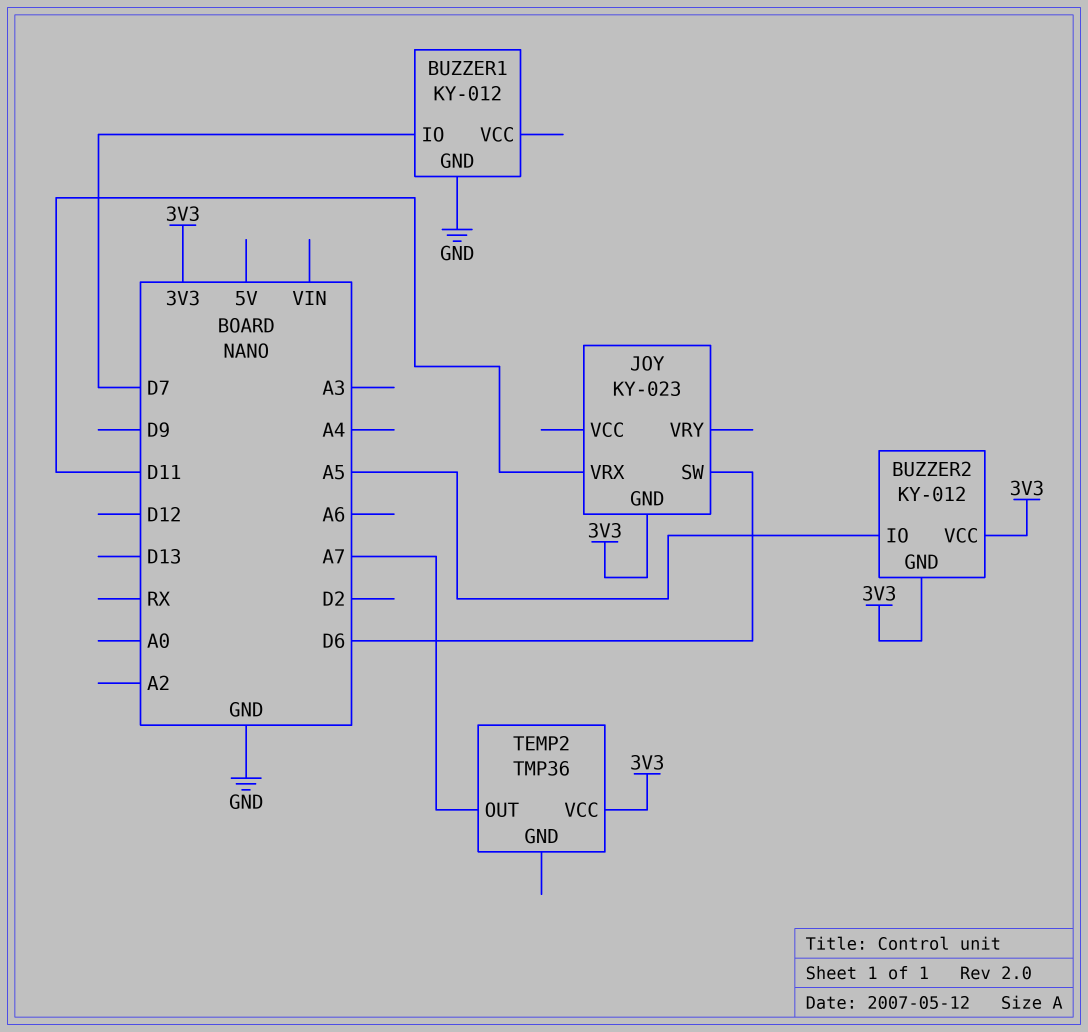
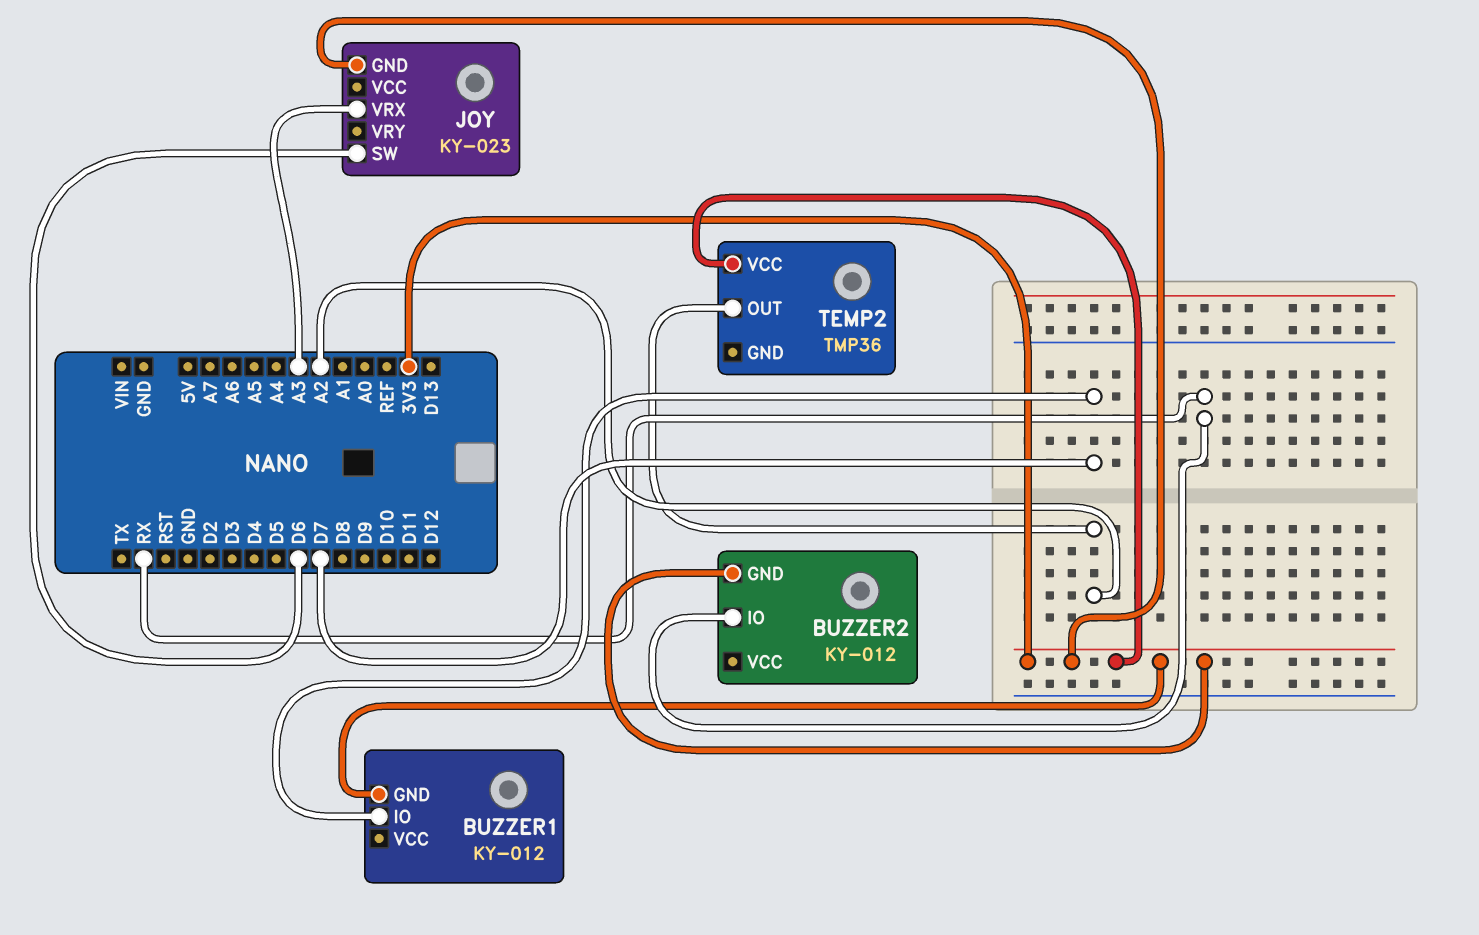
BUZZER1 pin GND: GND -> 3V3
BUZZER2 pin IO: A5 -> RX
BUZZER2 pin VCC: 3V3 -> none
JOY pin VRX: D11 -> A3
TEMP2 pin OUT: A7 -> A2

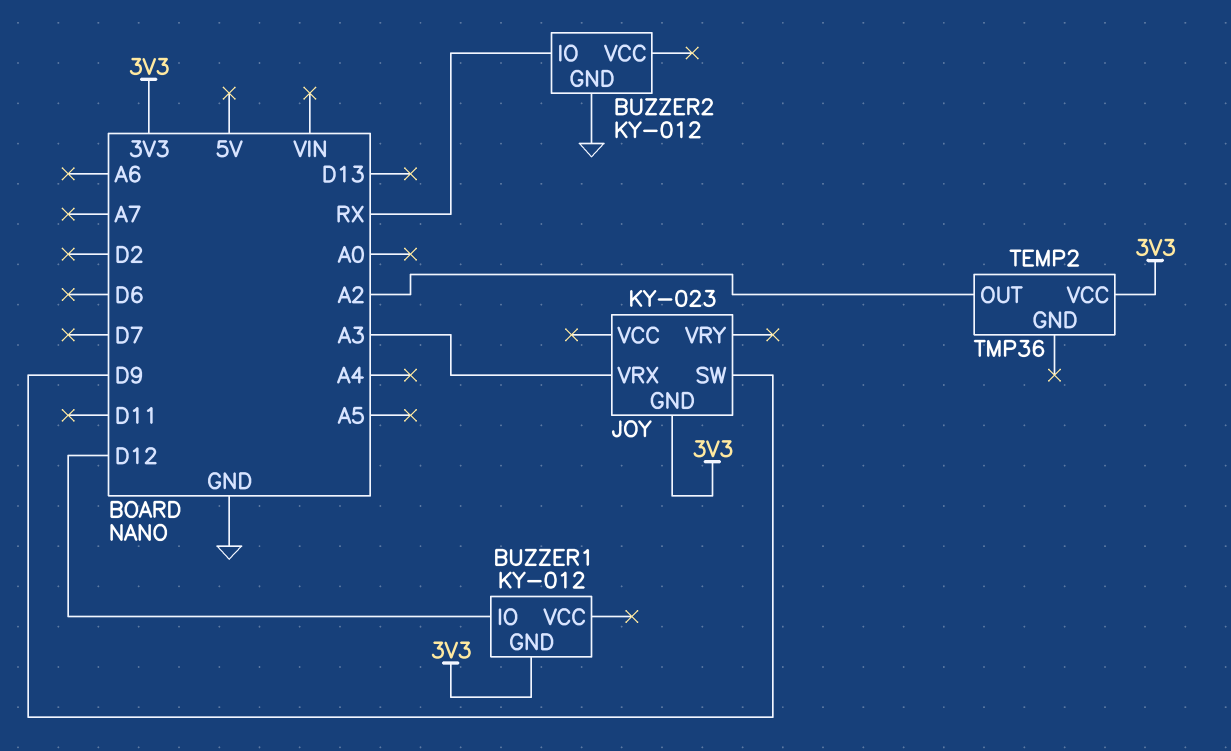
BUZZER1 pin IO: D7 -> D12
BUZZER2 pin GND: 3V3 -> GND
JOY pin SW: D6 -> D9

